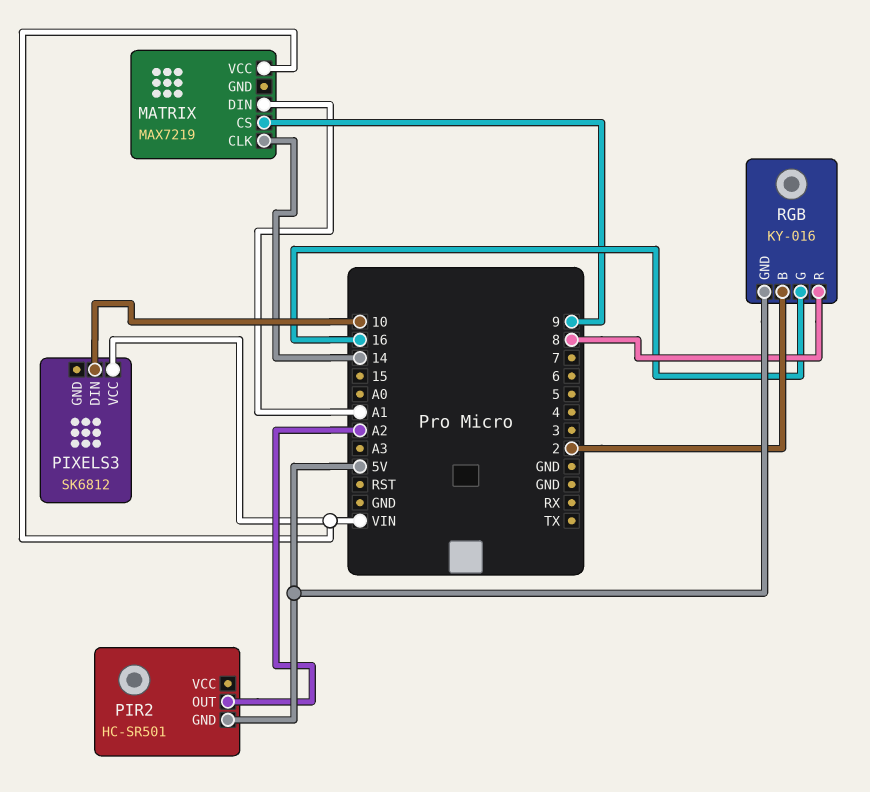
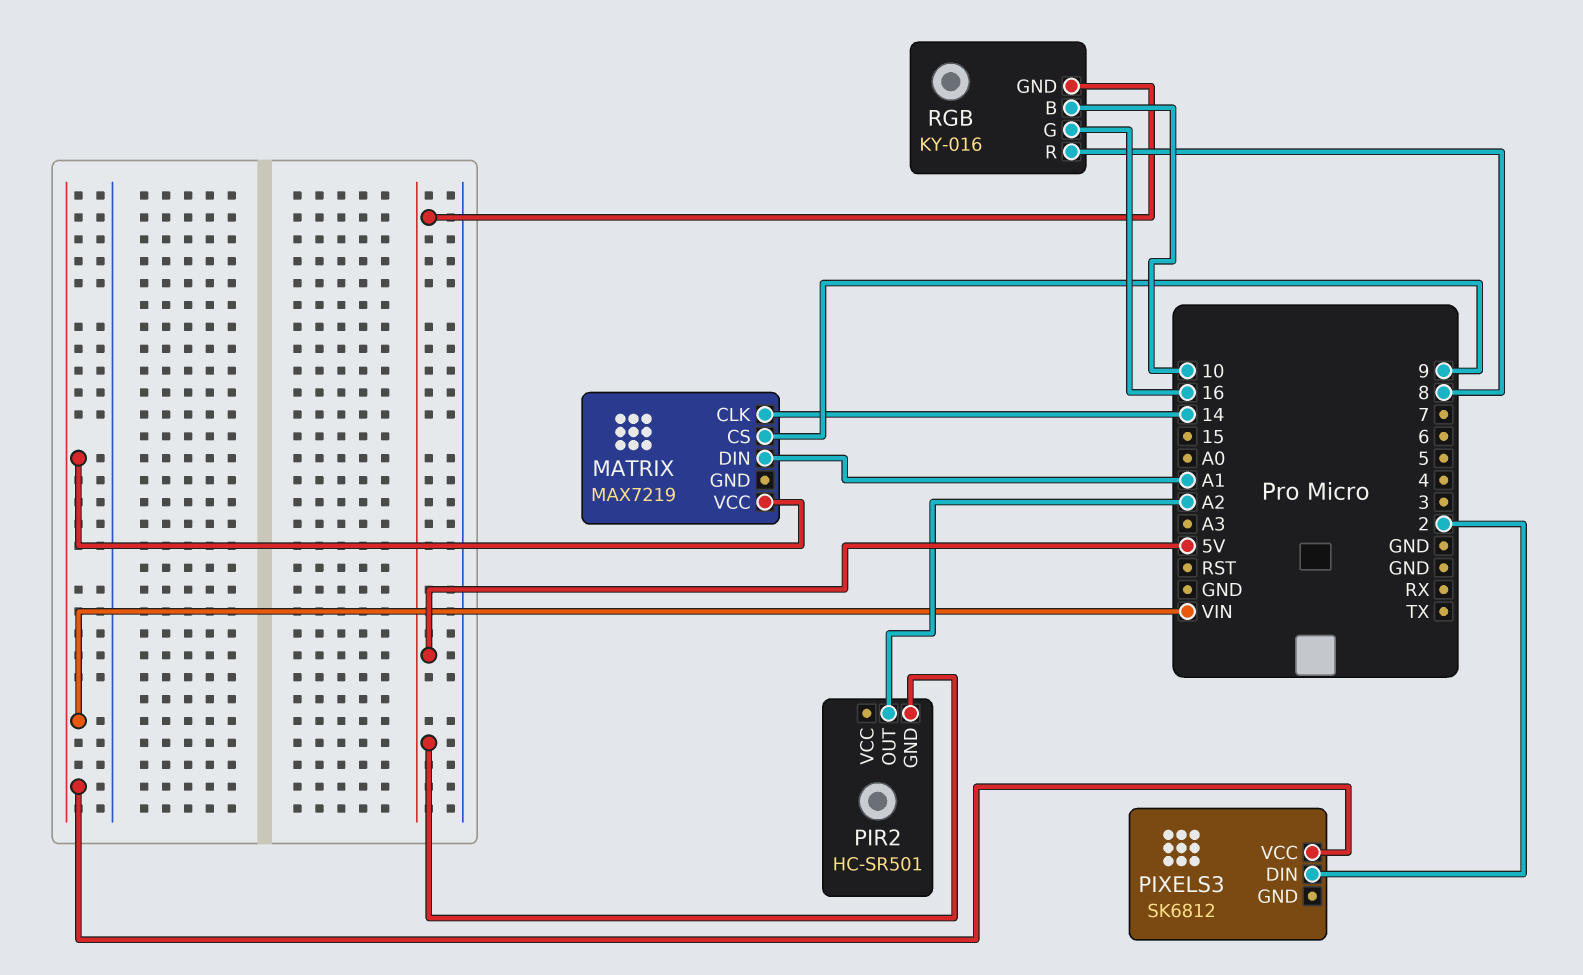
PIXELS3 pin DIN: 10 -> 2
RGB pin B: 2 -> 10

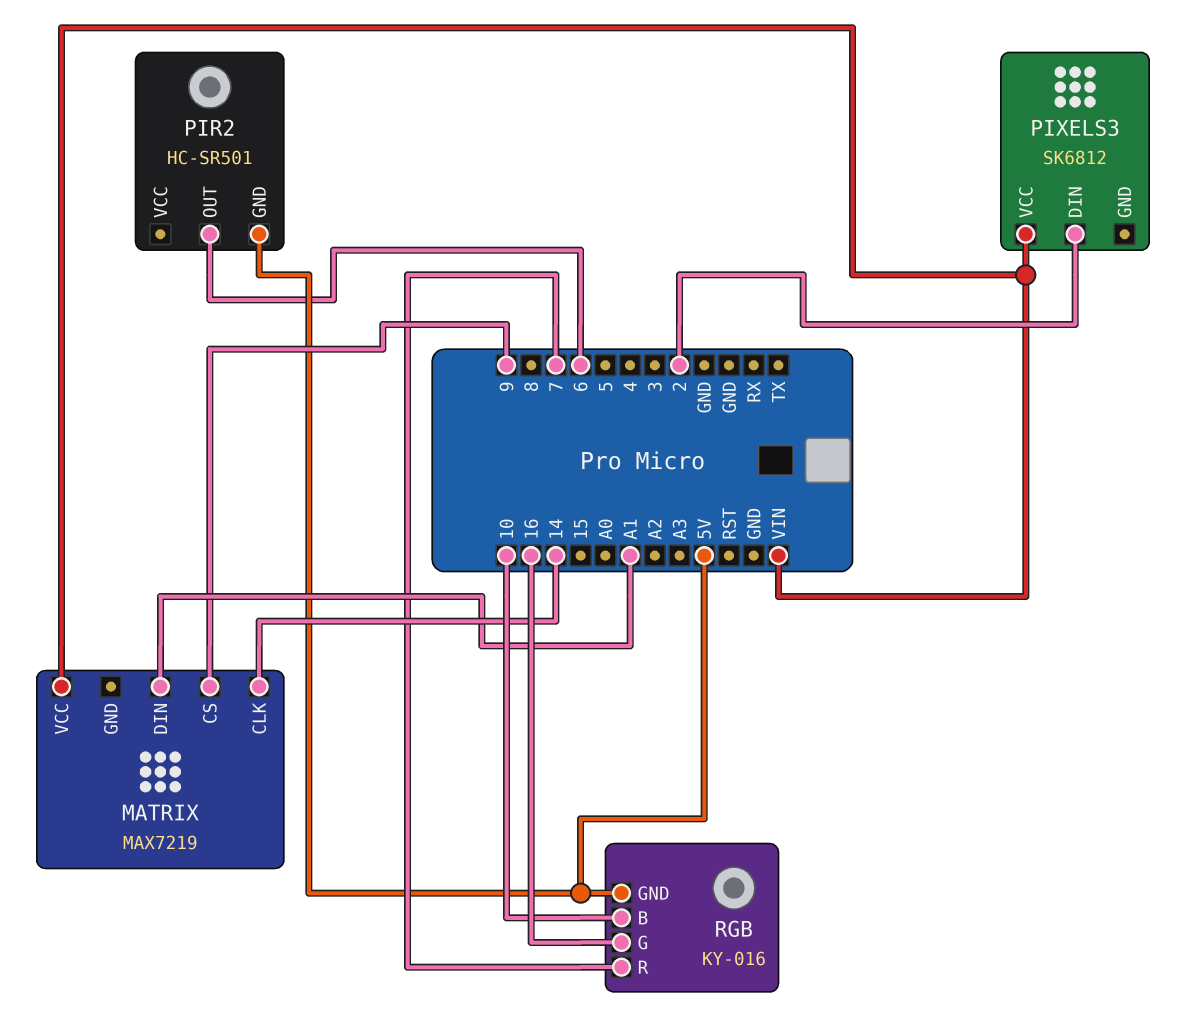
PIR2 pin OUT: A2 -> 6
RGB pin R: 8 -> 7

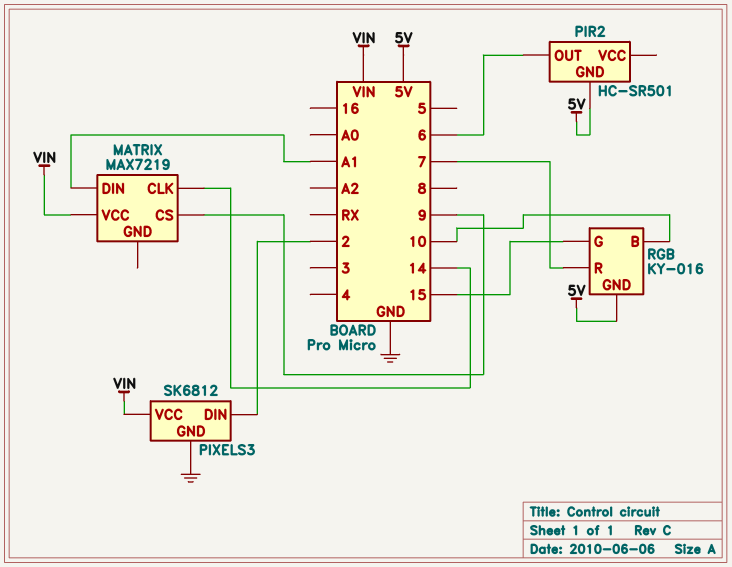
PIXELS3 pin GND: none -> GND
RGB pin G: 16 -> 15

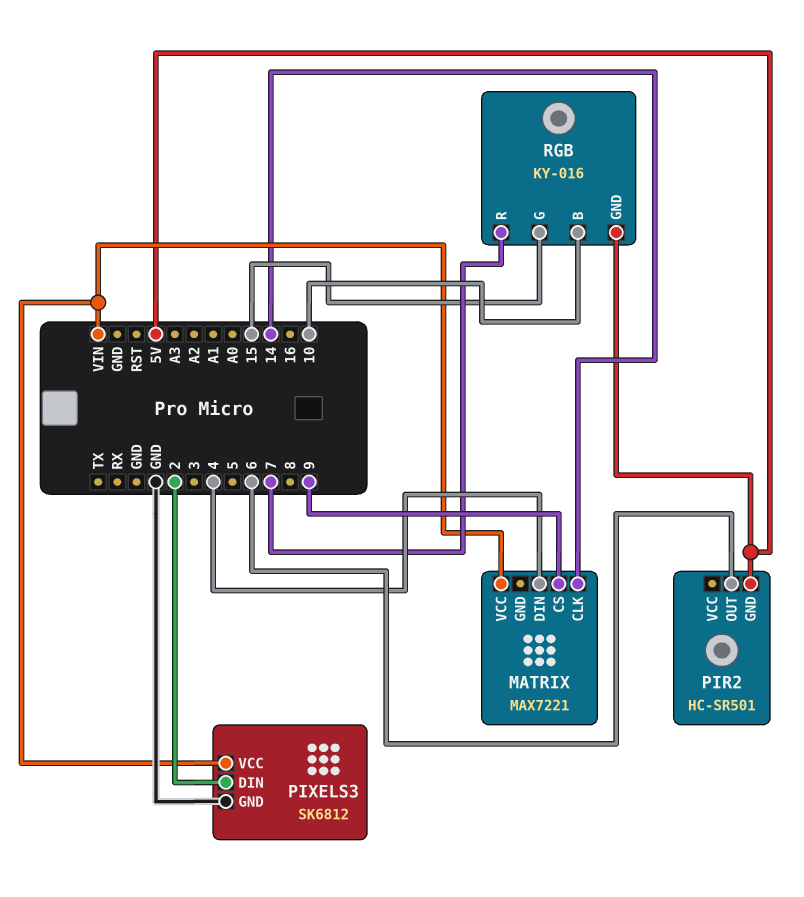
MATRIX: MAX7219 -> MAX7221
MATRIX pin DIN: A1 -> 4

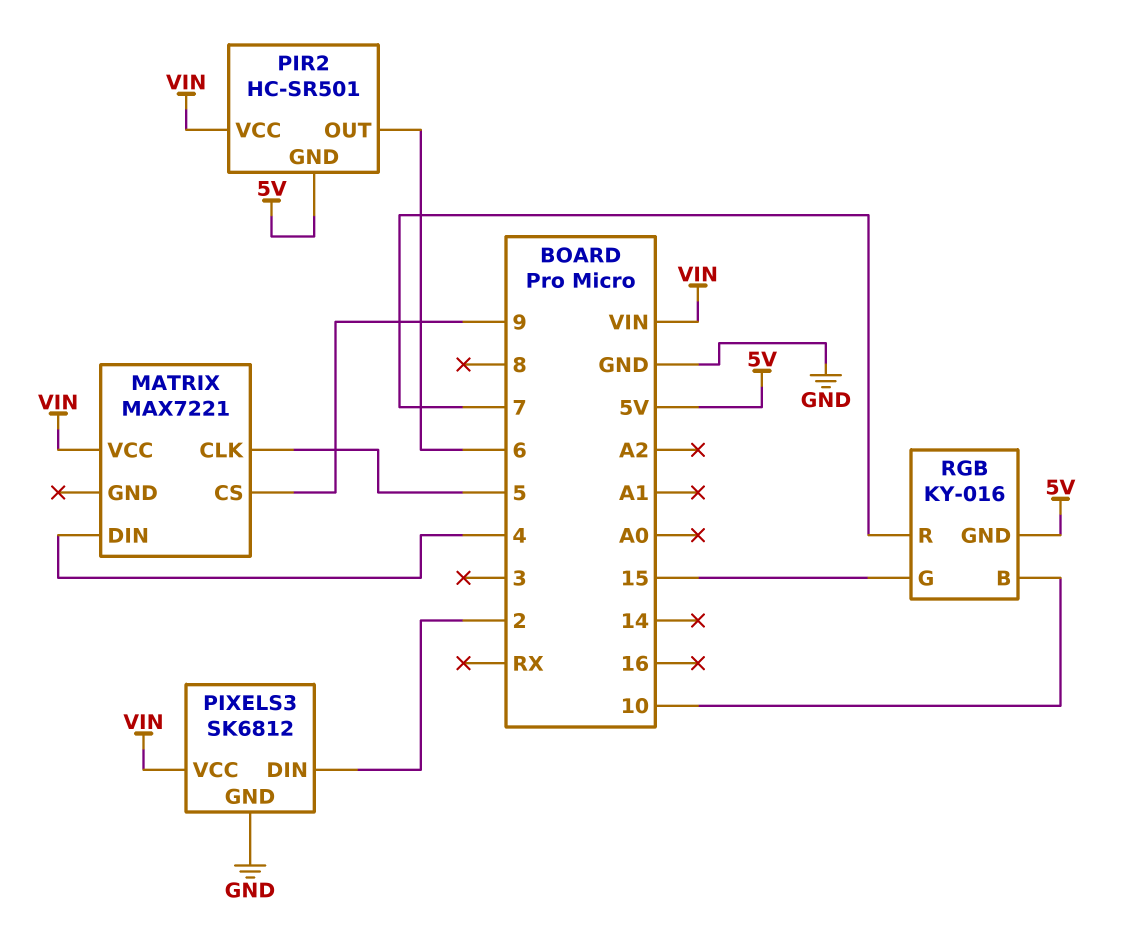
MATRIX pin CLK: 14 -> 5
PIR2 pin VCC: none -> VIN

